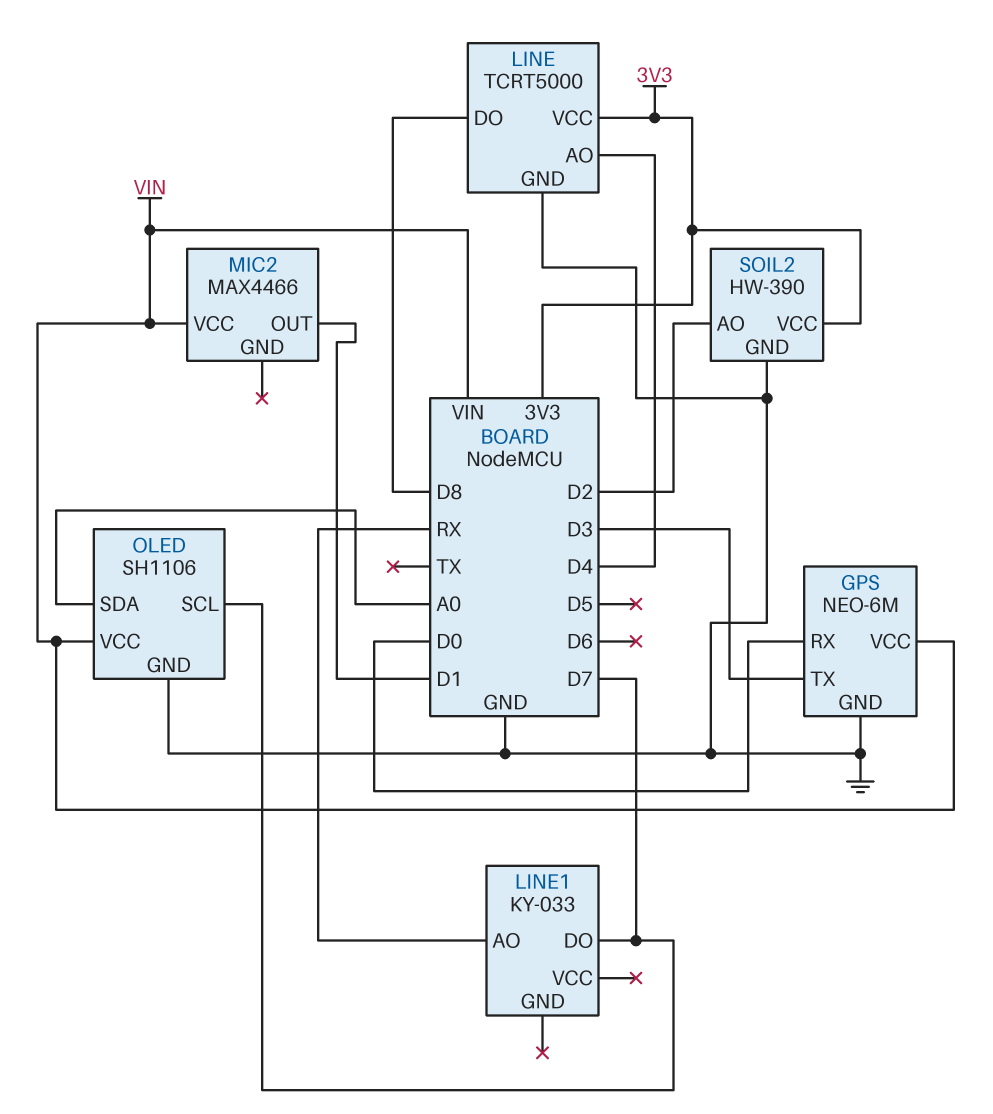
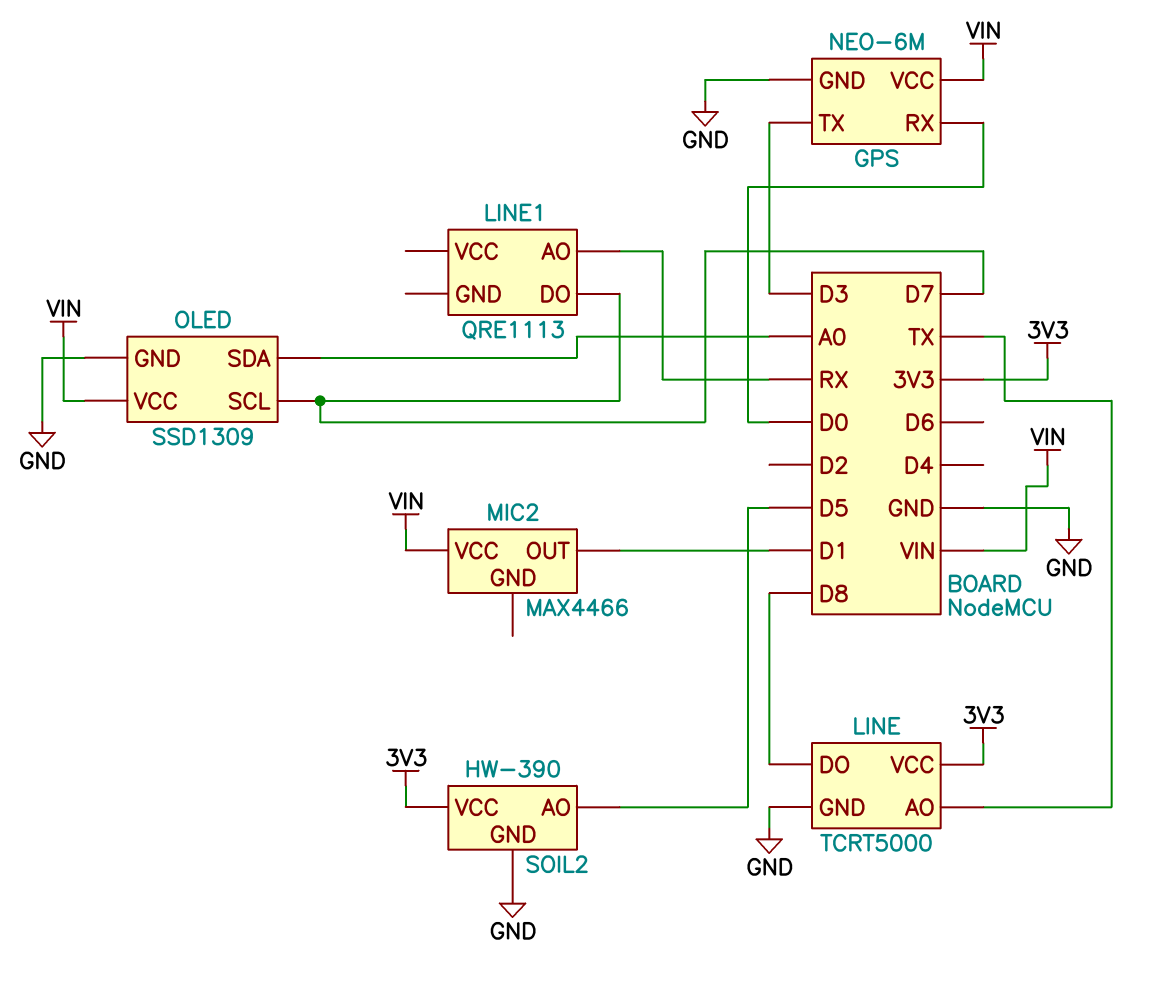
LINE pin AO: D4 -> TX
LINE1: KY-033 -> QRE1113
OLED: SH1106 -> SSD1309
SOIL2 pin AO: D2 -> D5

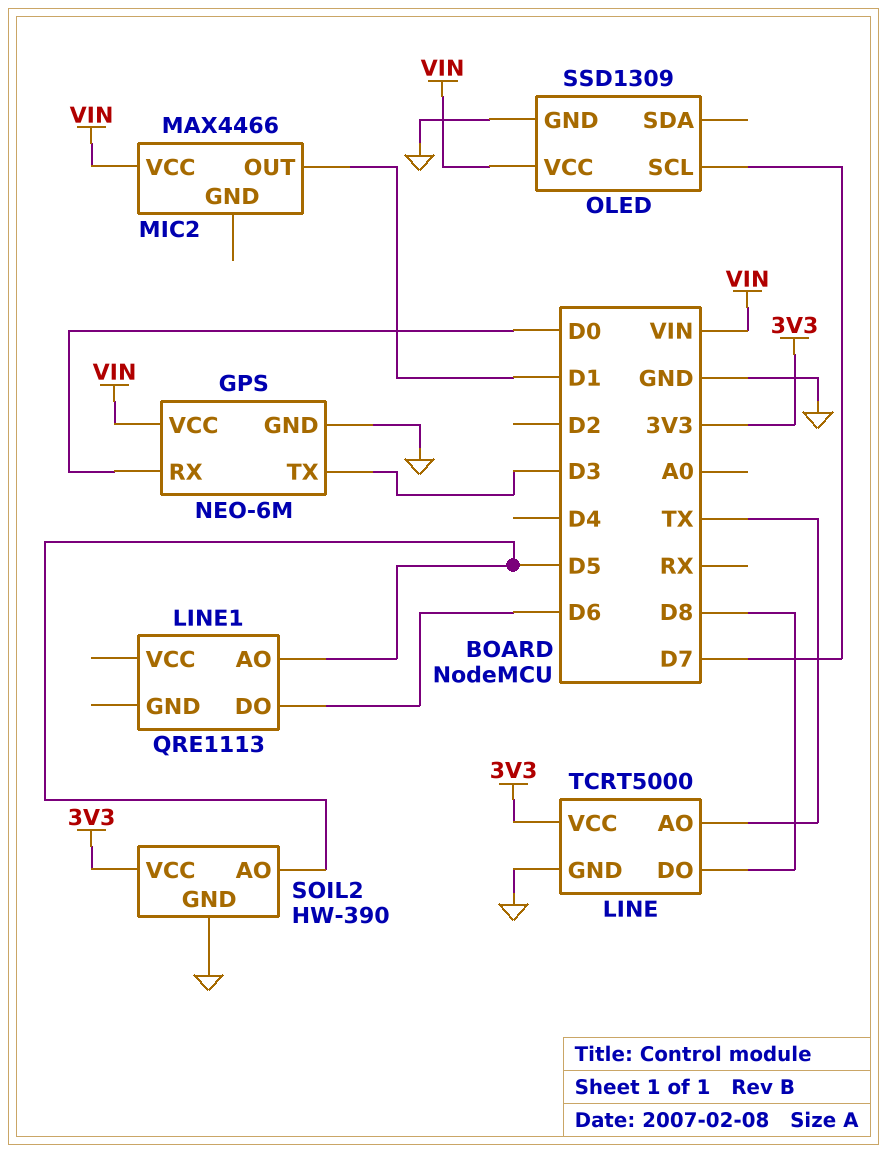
LINE1 pin AO: RX -> D5
LINE1 pin DO: D7 -> D6
OLED pin SDA: A0 -> none

